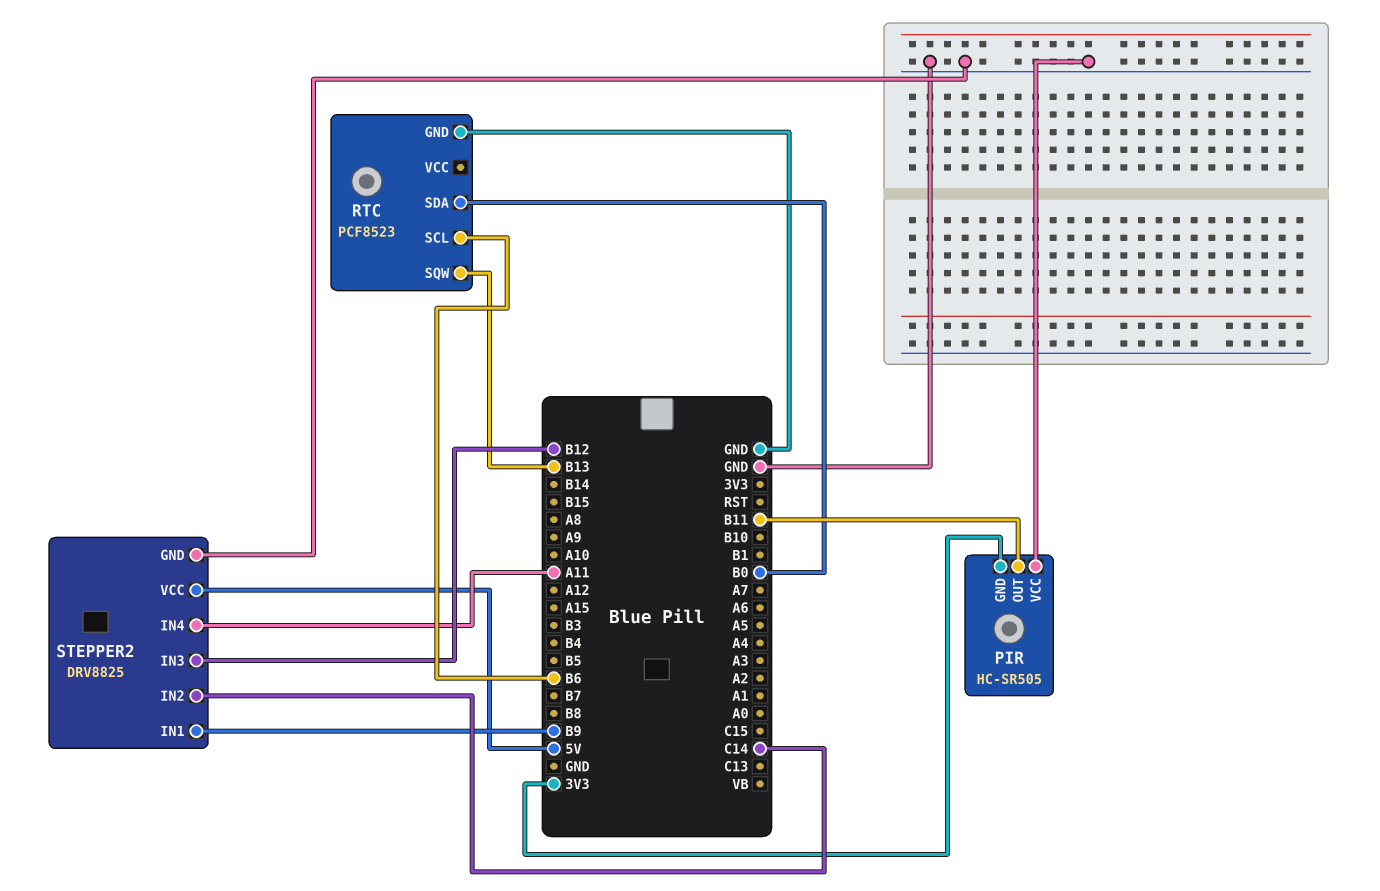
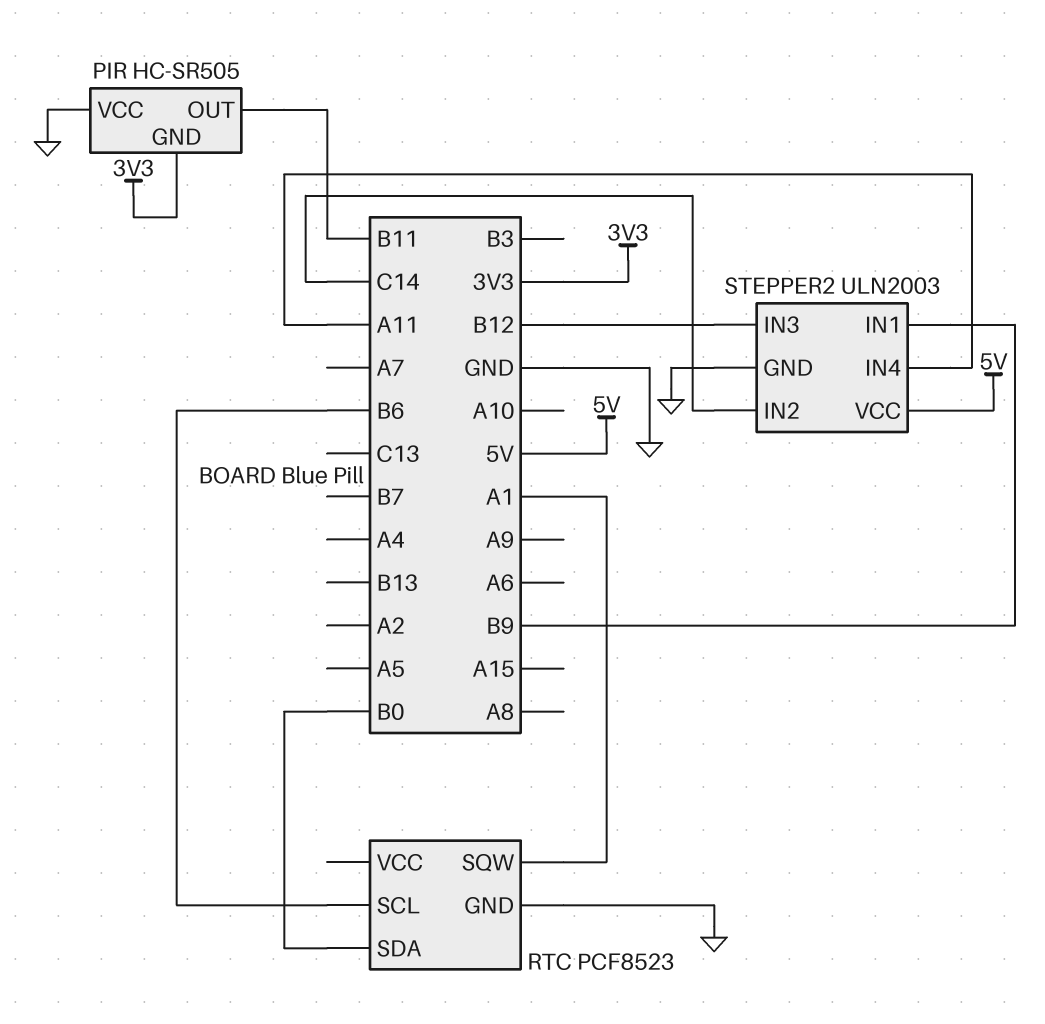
RTC pin SQW: B13 -> A1
STEPPER2: DRV8825 -> ULN2003

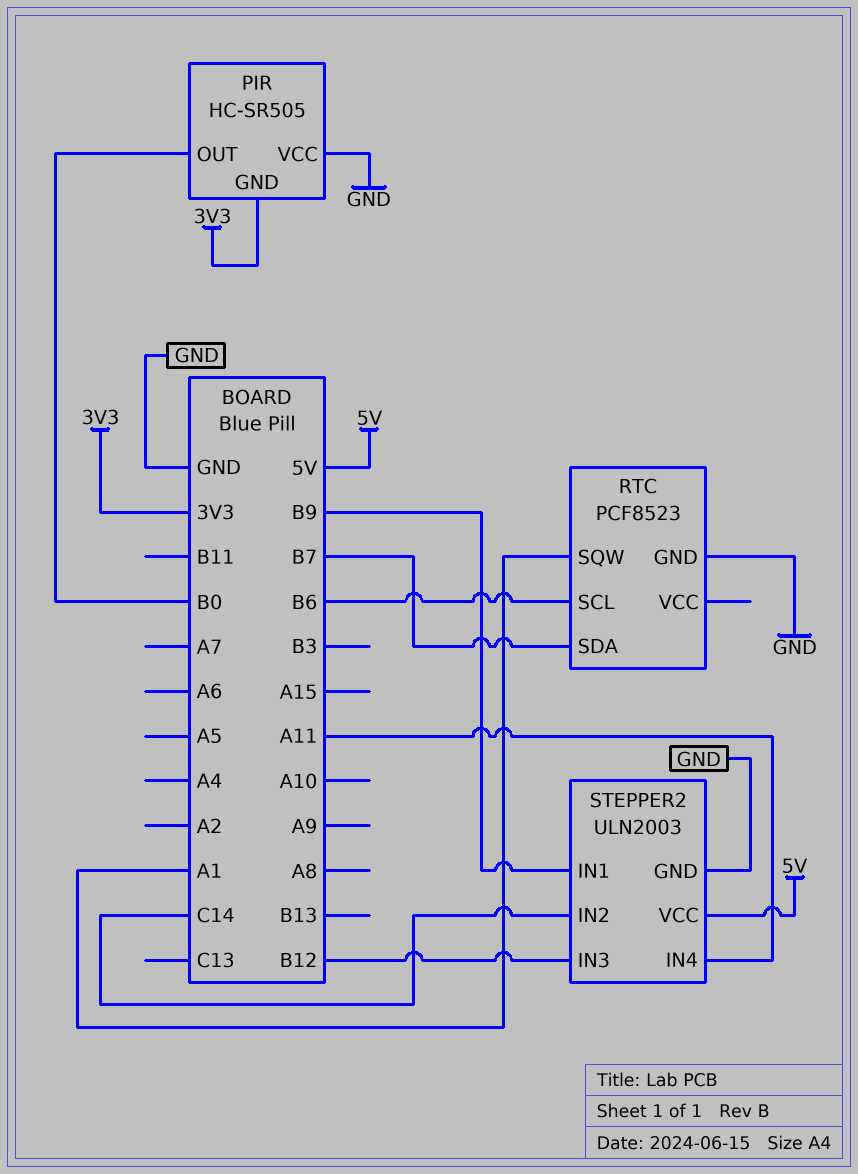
PIR pin OUT: B11 -> B0
RTC pin SDA: B0 -> B7

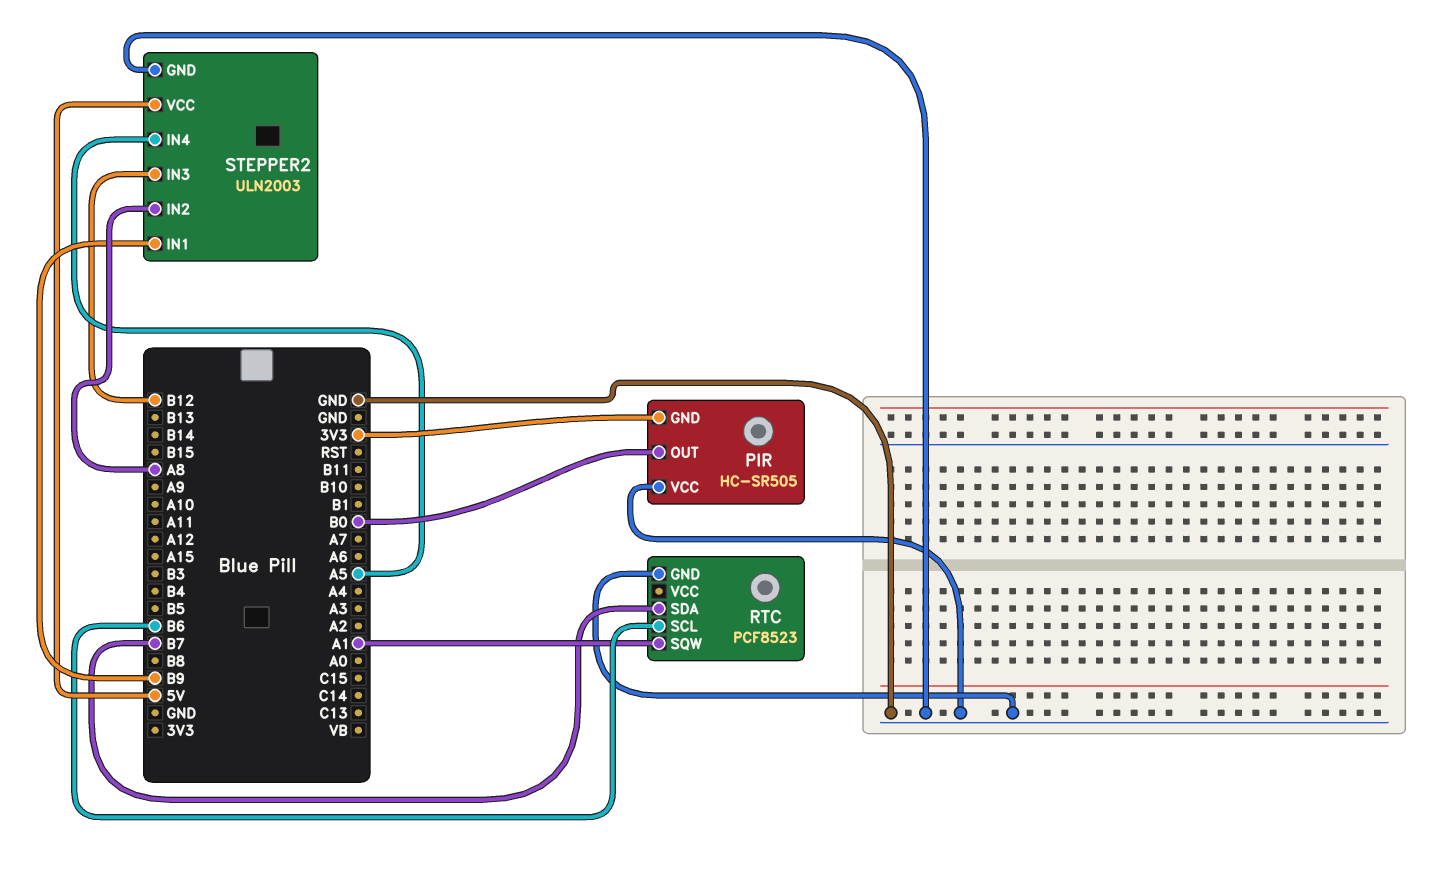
STEPPER2 pin IN2: C14 -> A8
STEPPER2 pin IN4: A11 -> A5

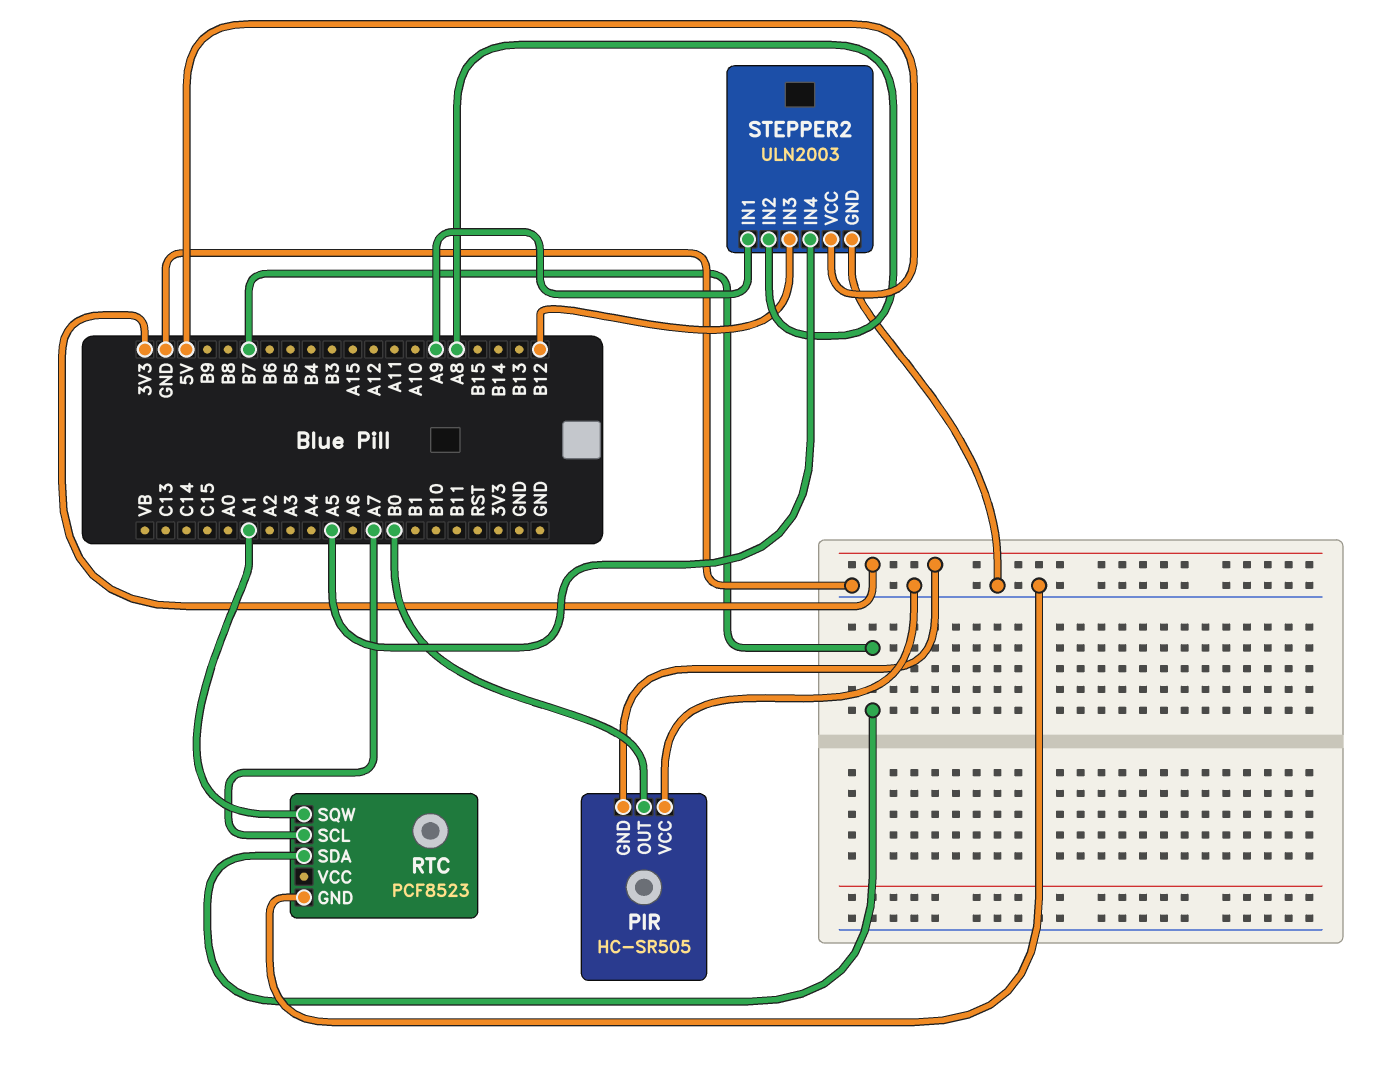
RTC pin SCL: B6 -> A7
STEPPER2 pin IN1: B9 -> A9

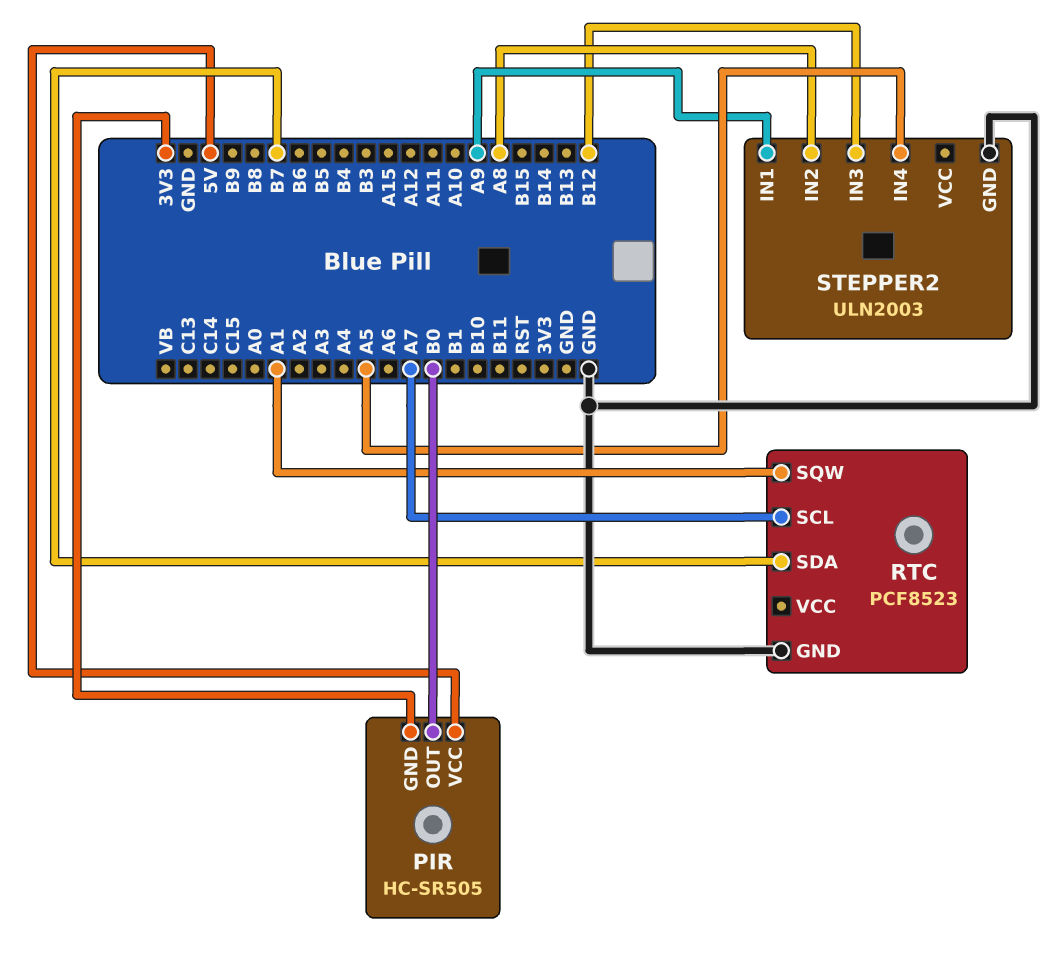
PIR pin VCC: GND -> 5V
STEPPER2 pin VCC: 5V -> none

